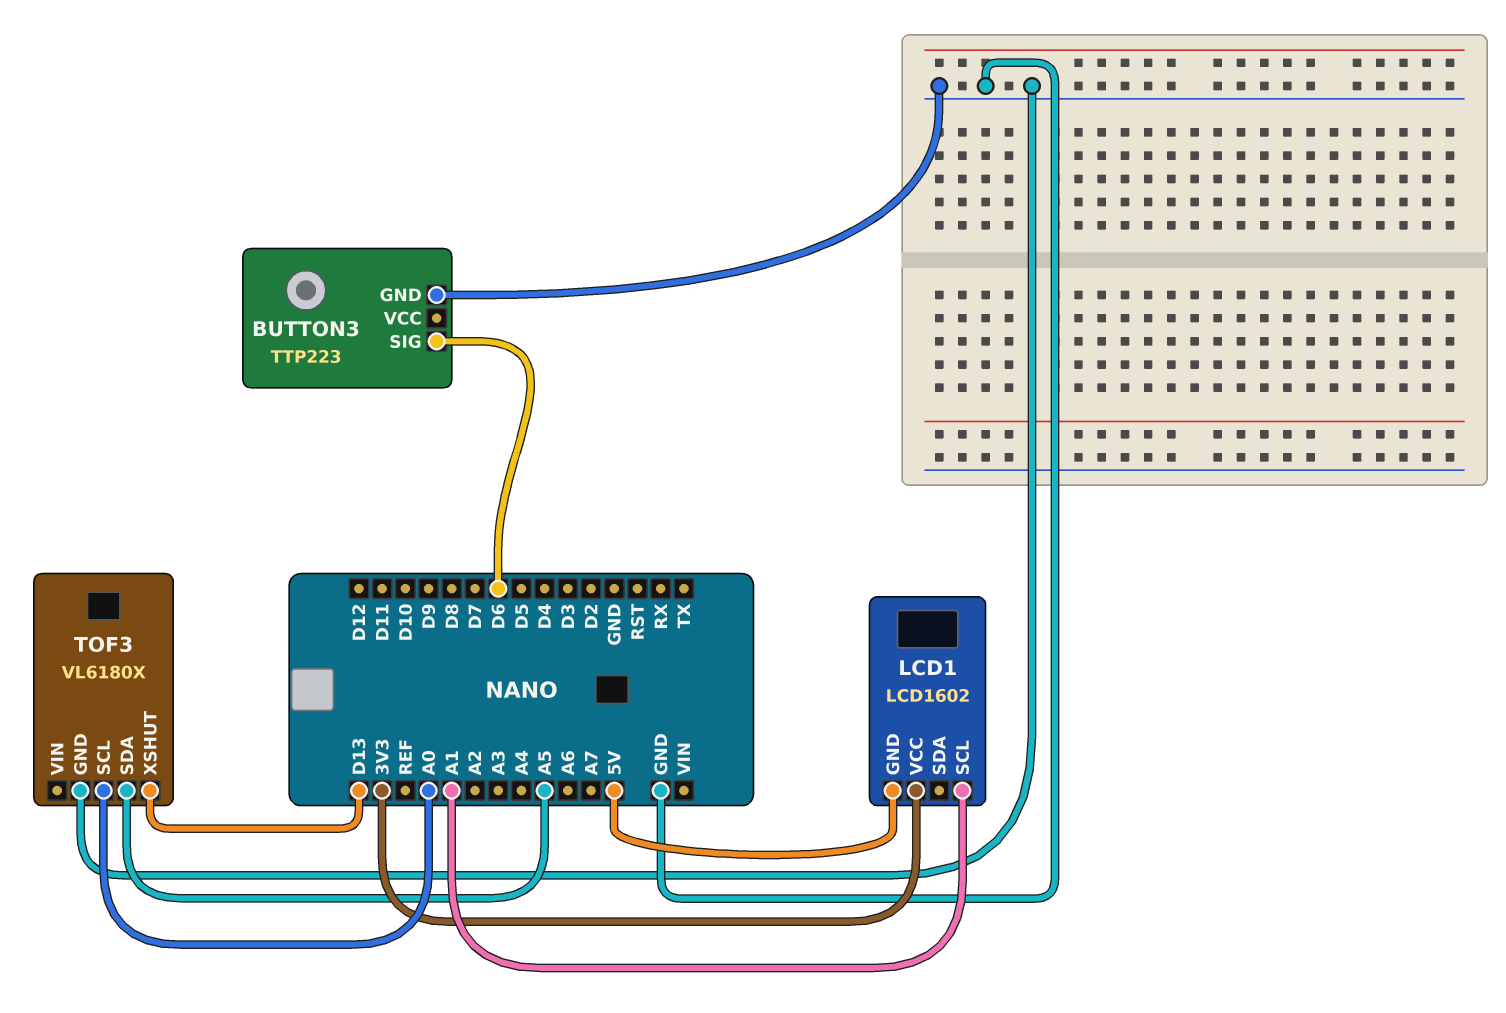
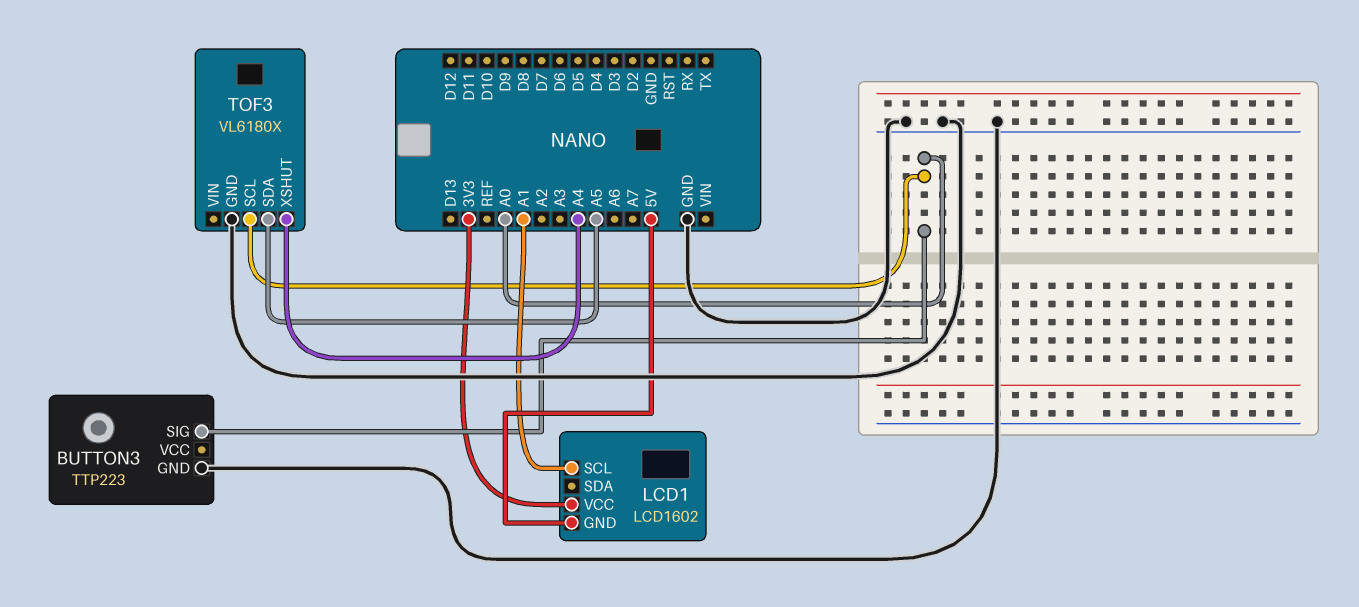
BUTTON3 pin SIG: D6 -> A0
TOF3 pin XSHUT: D13 -> A4

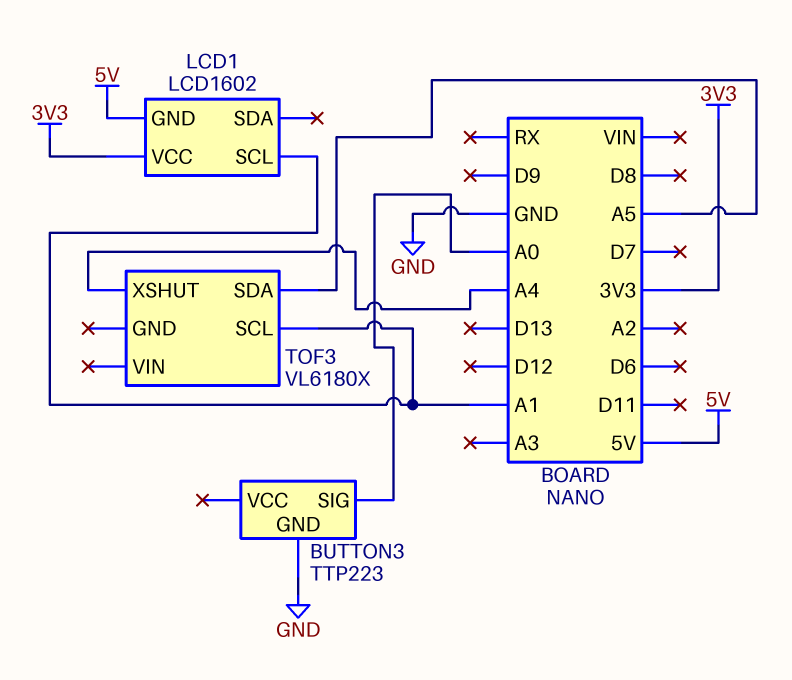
TOF3 pin GND: GND -> none
TOF3 pin SCL: A0 -> A1

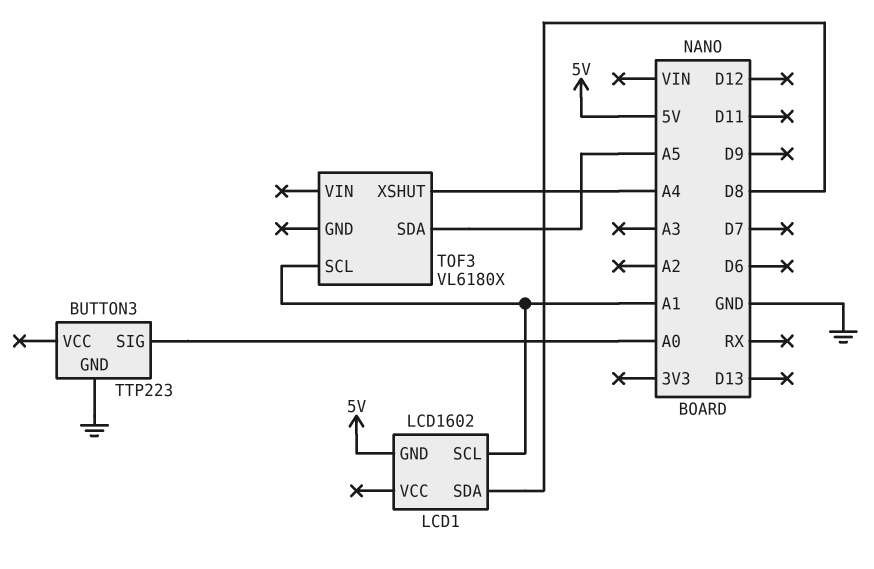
LCD1 pin SDA: none -> D8
LCD1 pin VCC: 3V3 -> none

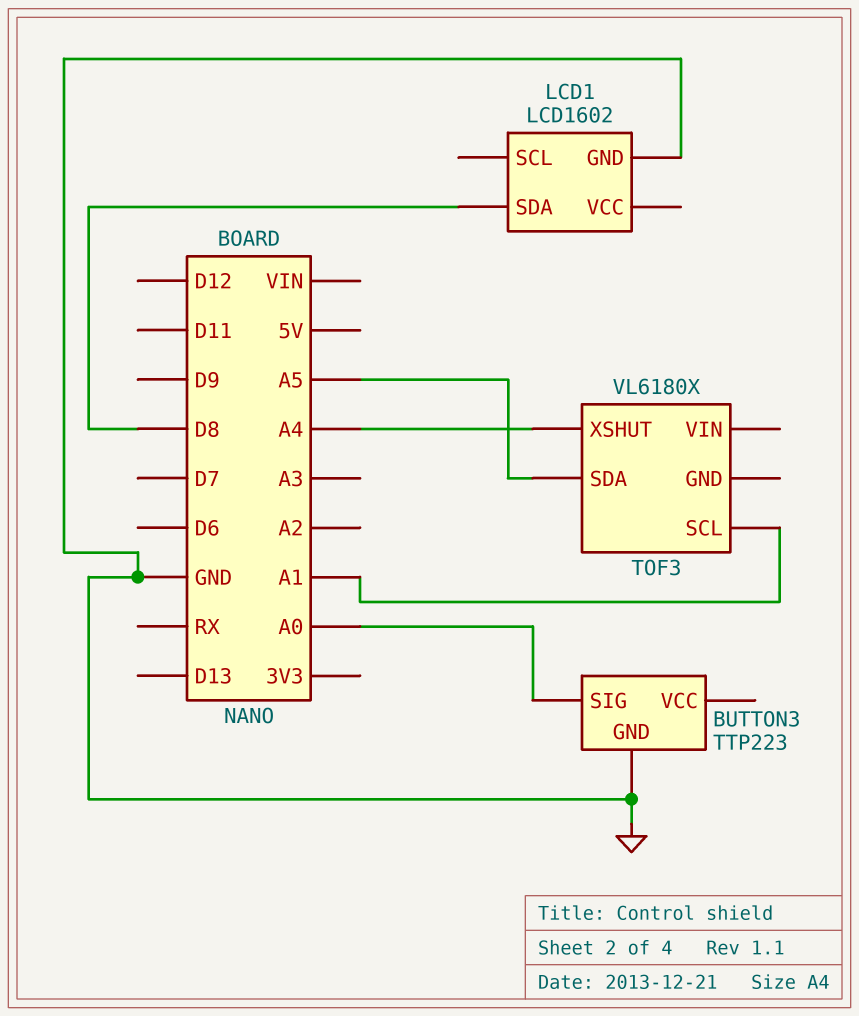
LCD1 pin GND: 5V -> GND
LCD1 pin SCL: A1 -> none

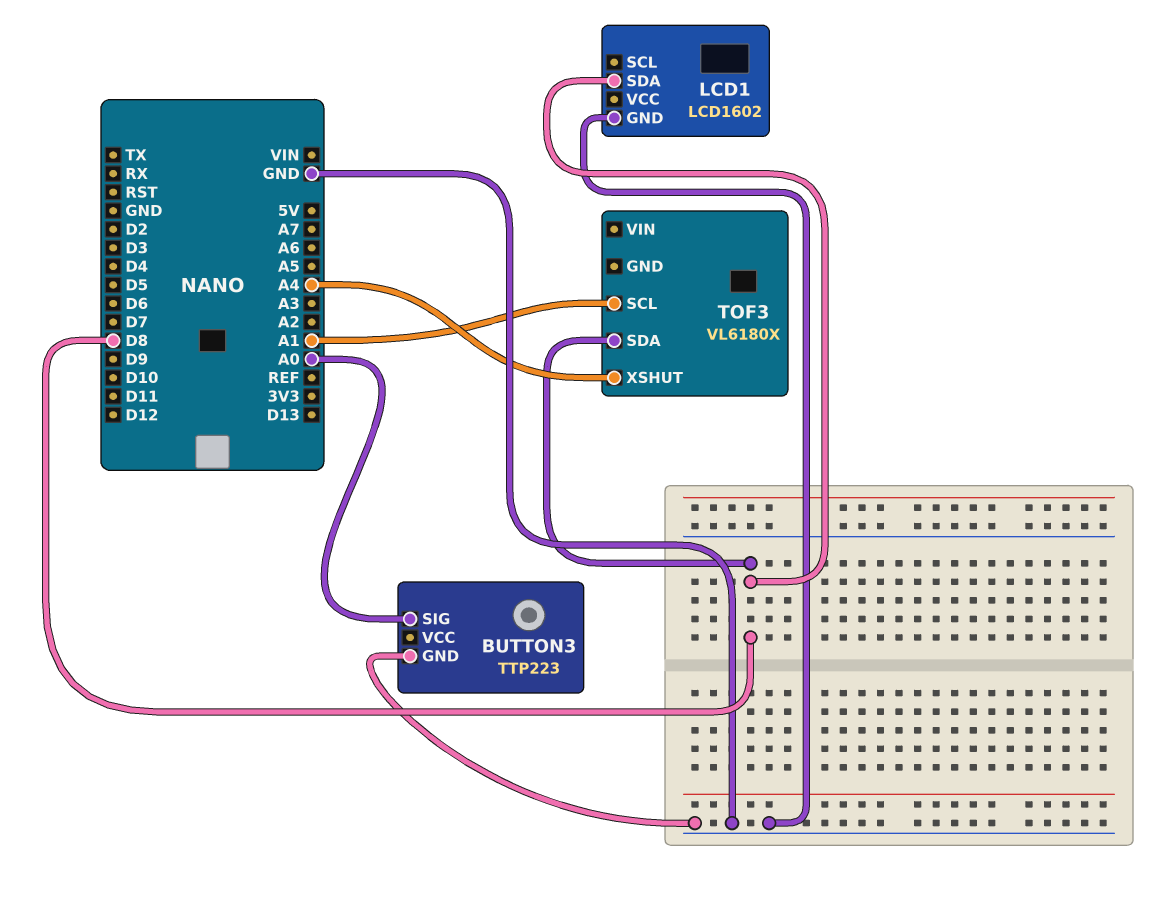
TOF3 pin SDA: A5 -> D8

